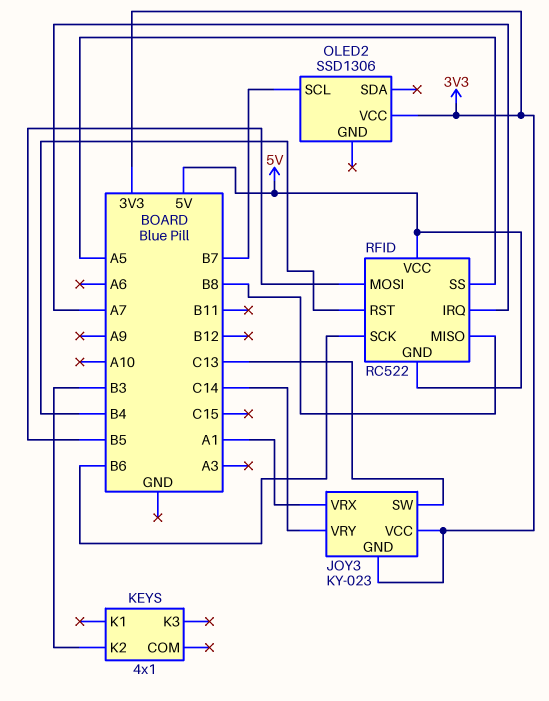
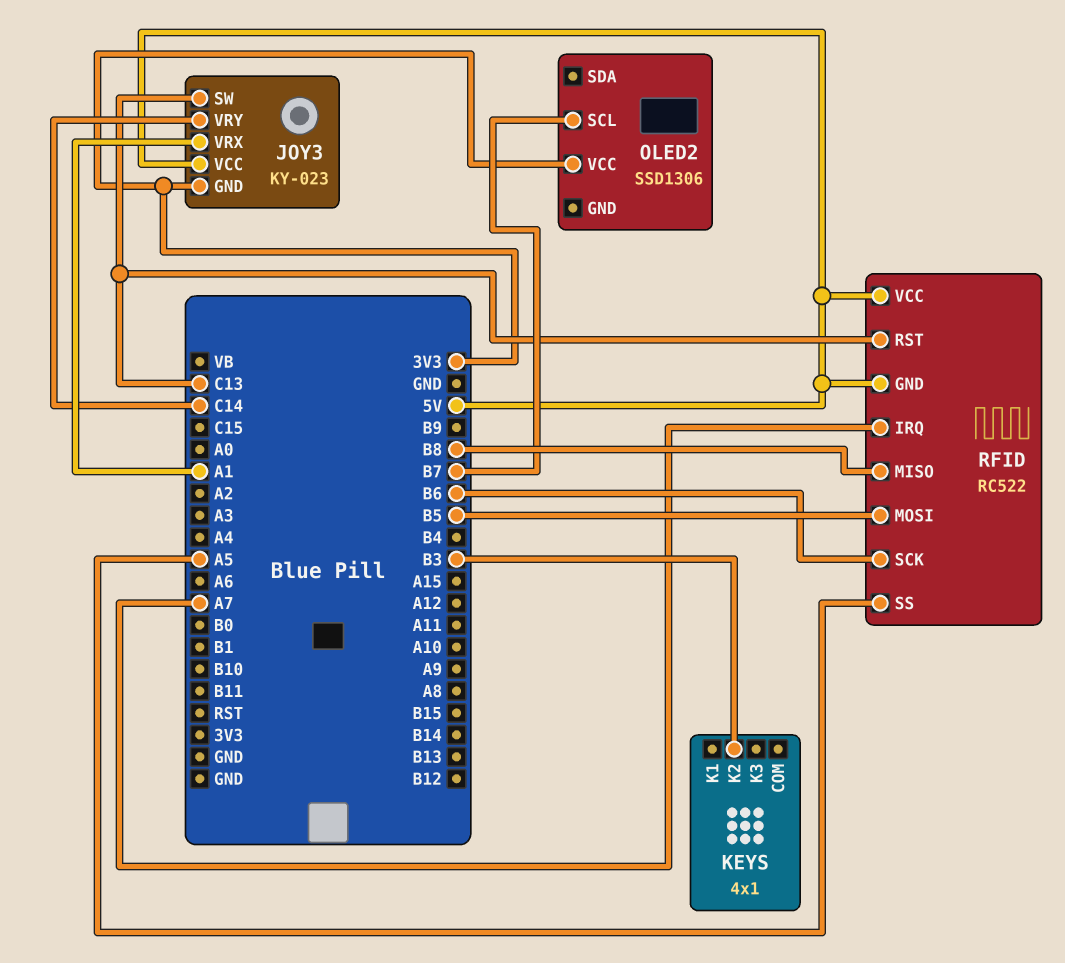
JOY3 pin VCC: 3V3 -> 5V
RFID pin RST: B4 -> C13

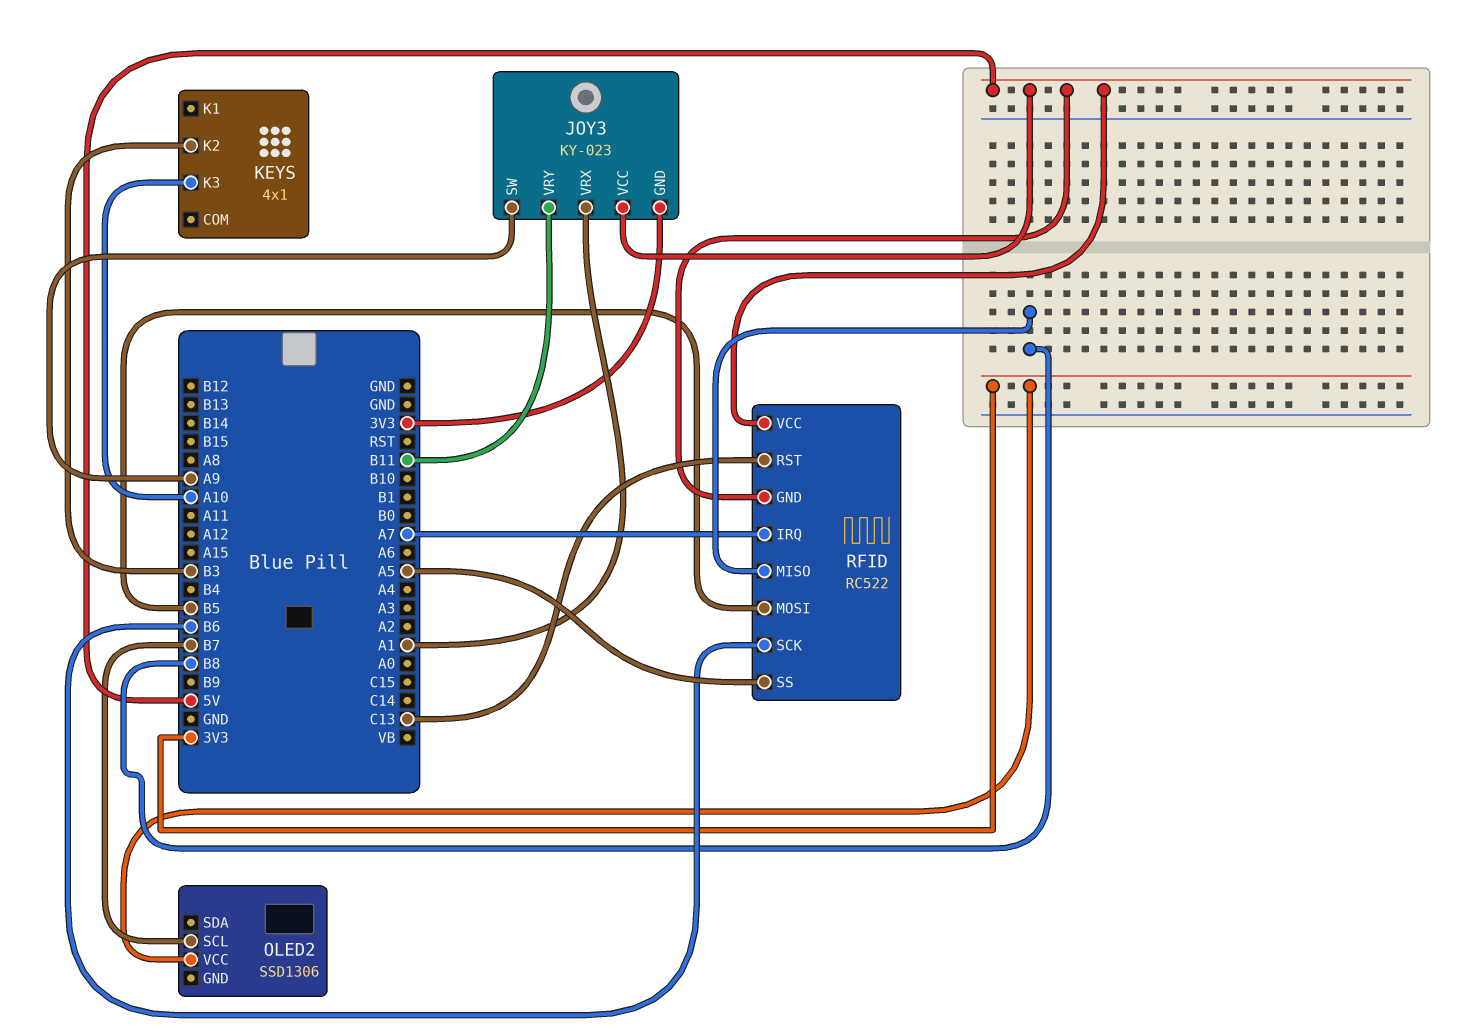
JOY3 pin SW: C13 -> A9
JOY3 pin VRY: C14 -> B11
KEYS pin K3: none -> A10

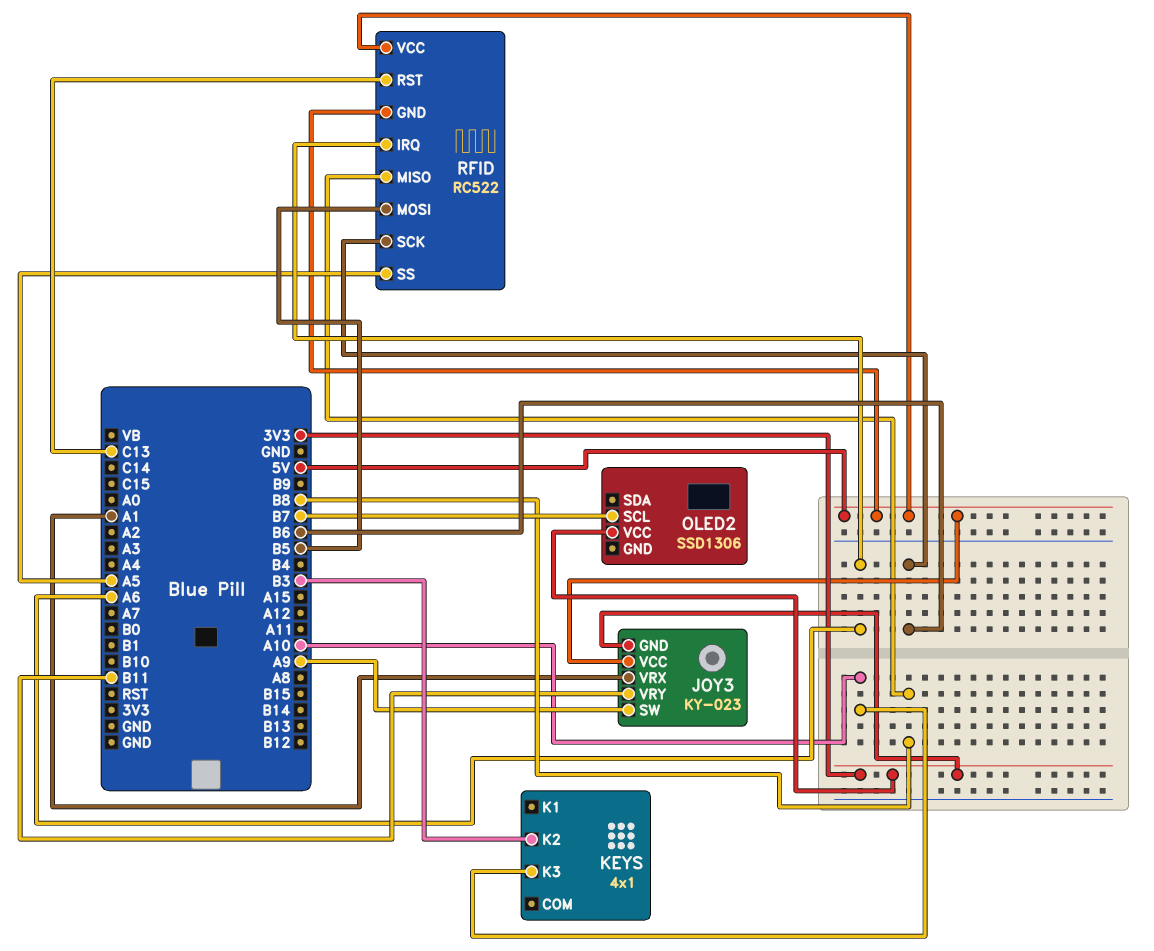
RFID pin IRQ: A7 -> A6

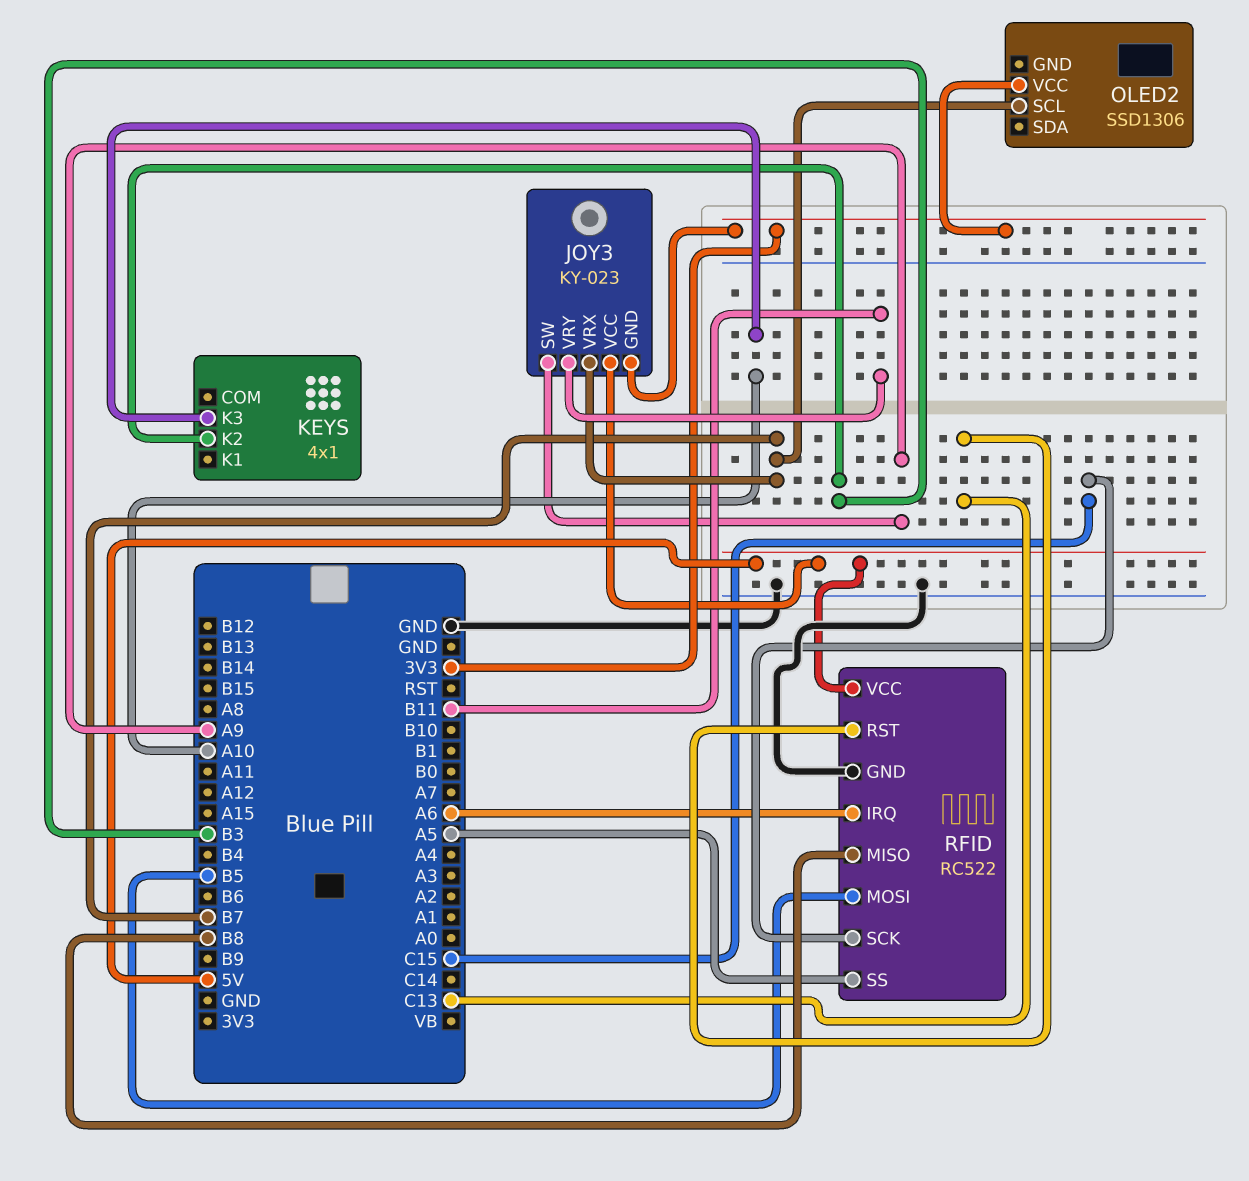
JOY3 pin VRX: A1 -> B7
RFID pin GND: 5V -> GND
RFID pin SCK: B6 -> C15

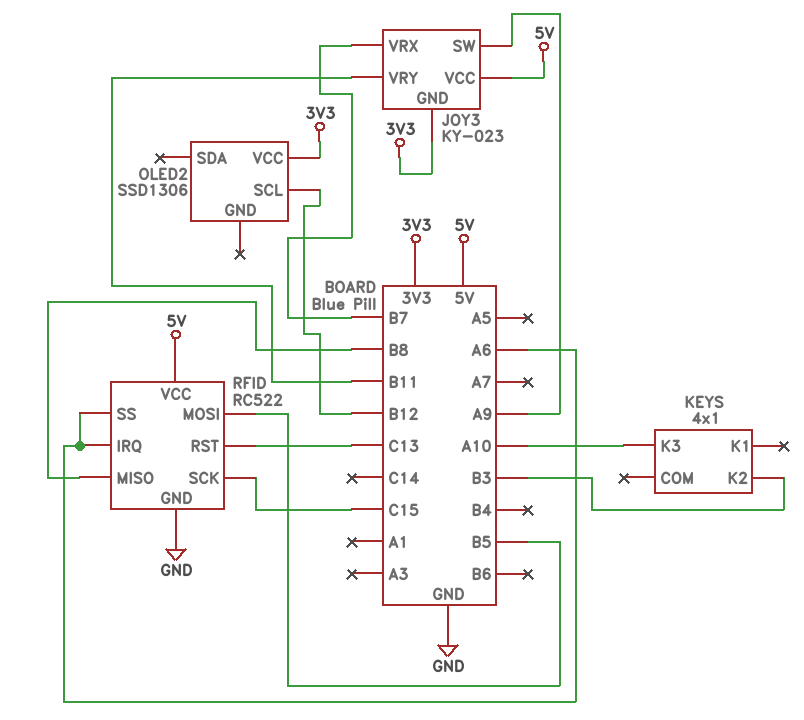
OLED2 pin SCL: B7 -> B12
RFID pin SS: A5 -> A6

